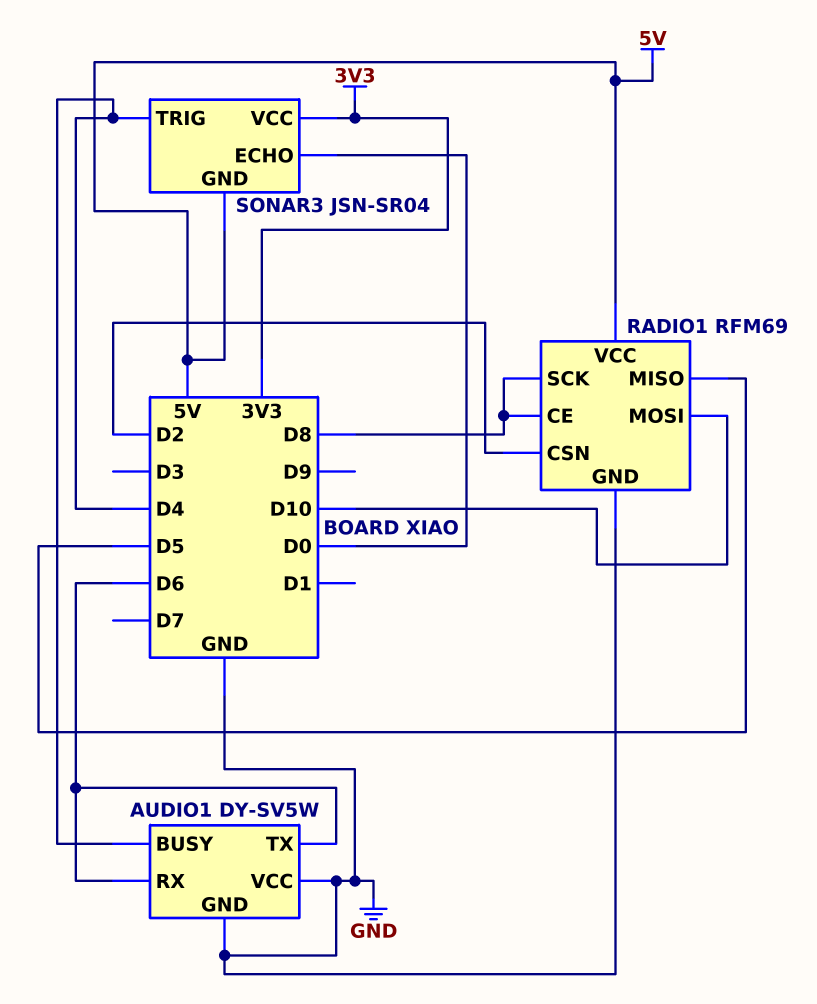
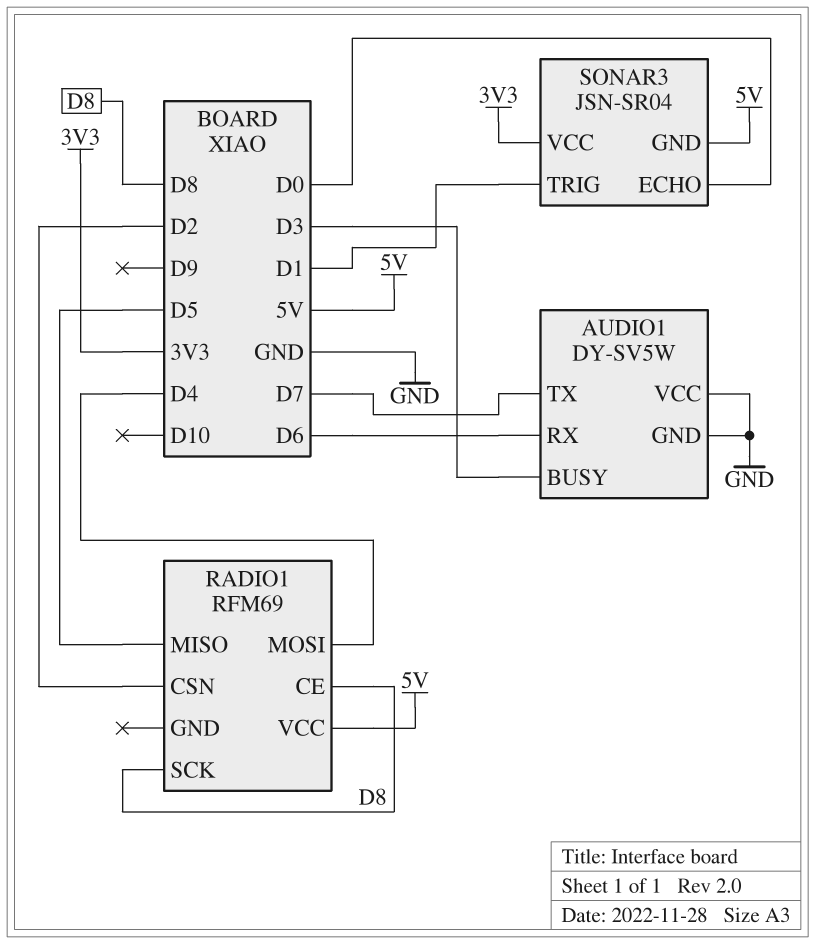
AUDIO1 pin BUSY: D4 -> D3
AUDIO1 pin TX: D6 -> D7
RADIO1 pin GND: GND -> none
RADIO1 pin MOSI: D10 -> D4
SONAR3 pin TRIG: D4 -> D1

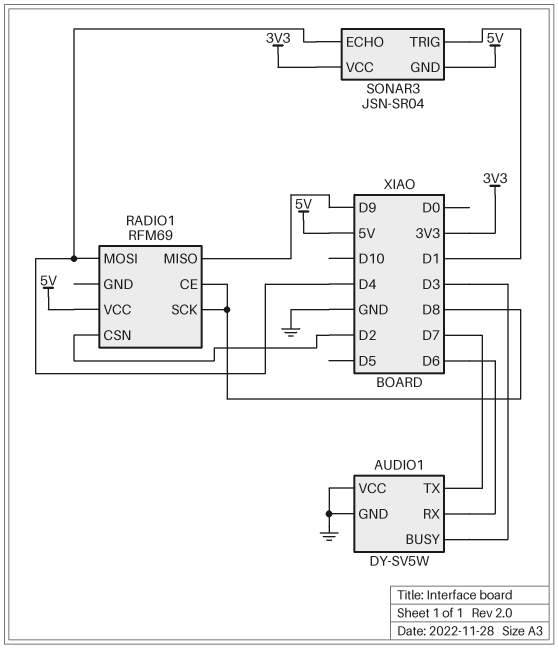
RADIO1 pin MISO: D5 -> D9
SONAR3 pin ECHO: D0 -> D4

